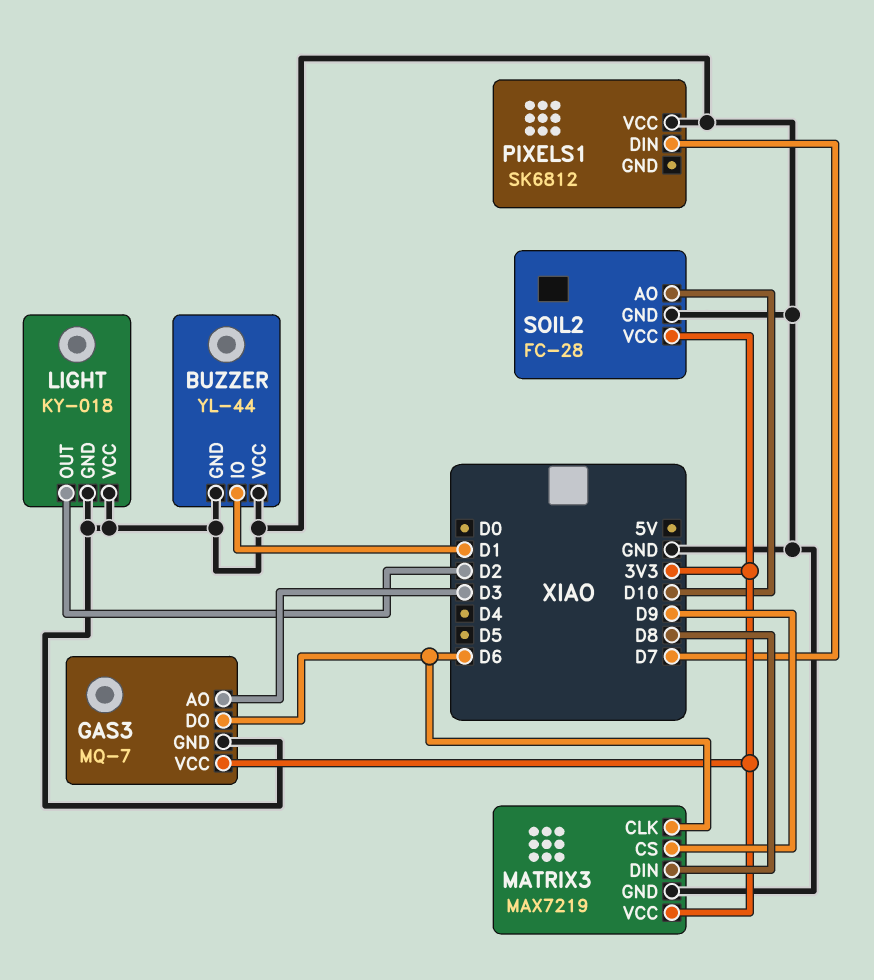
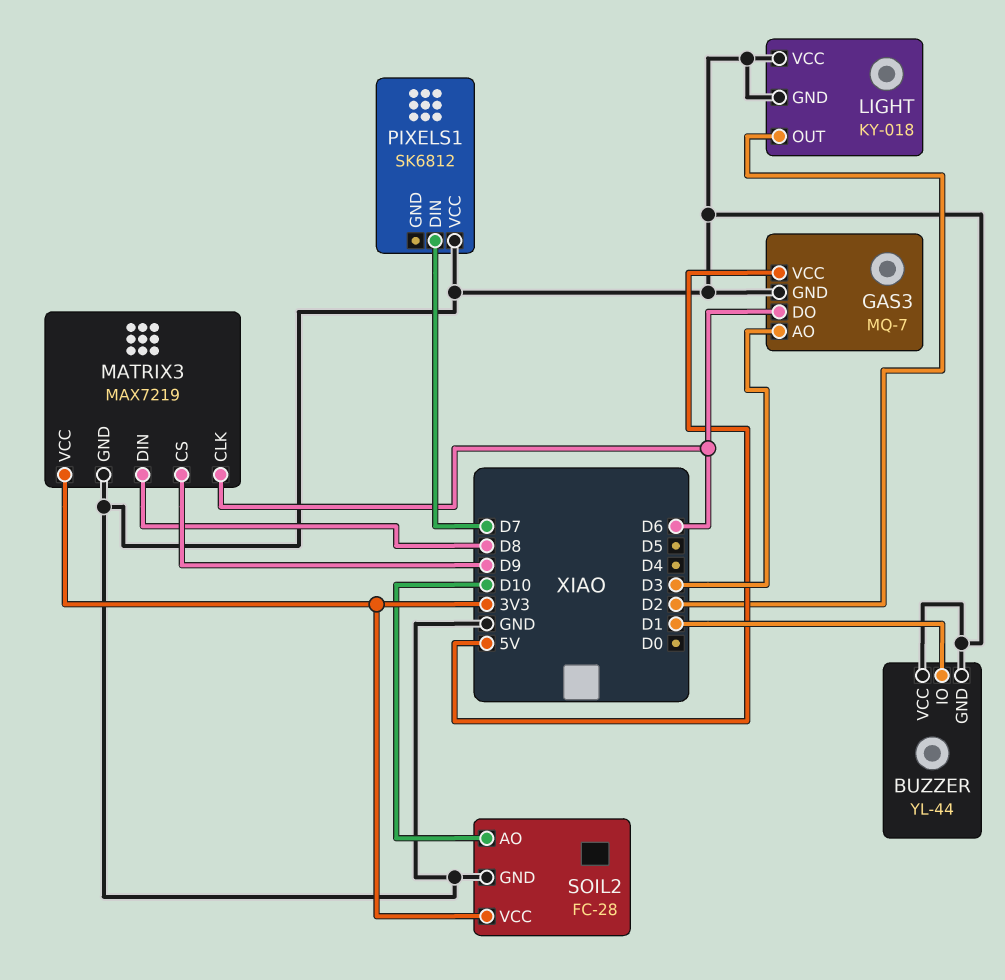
GAS3 pin VCC: 3V3 -> 5V

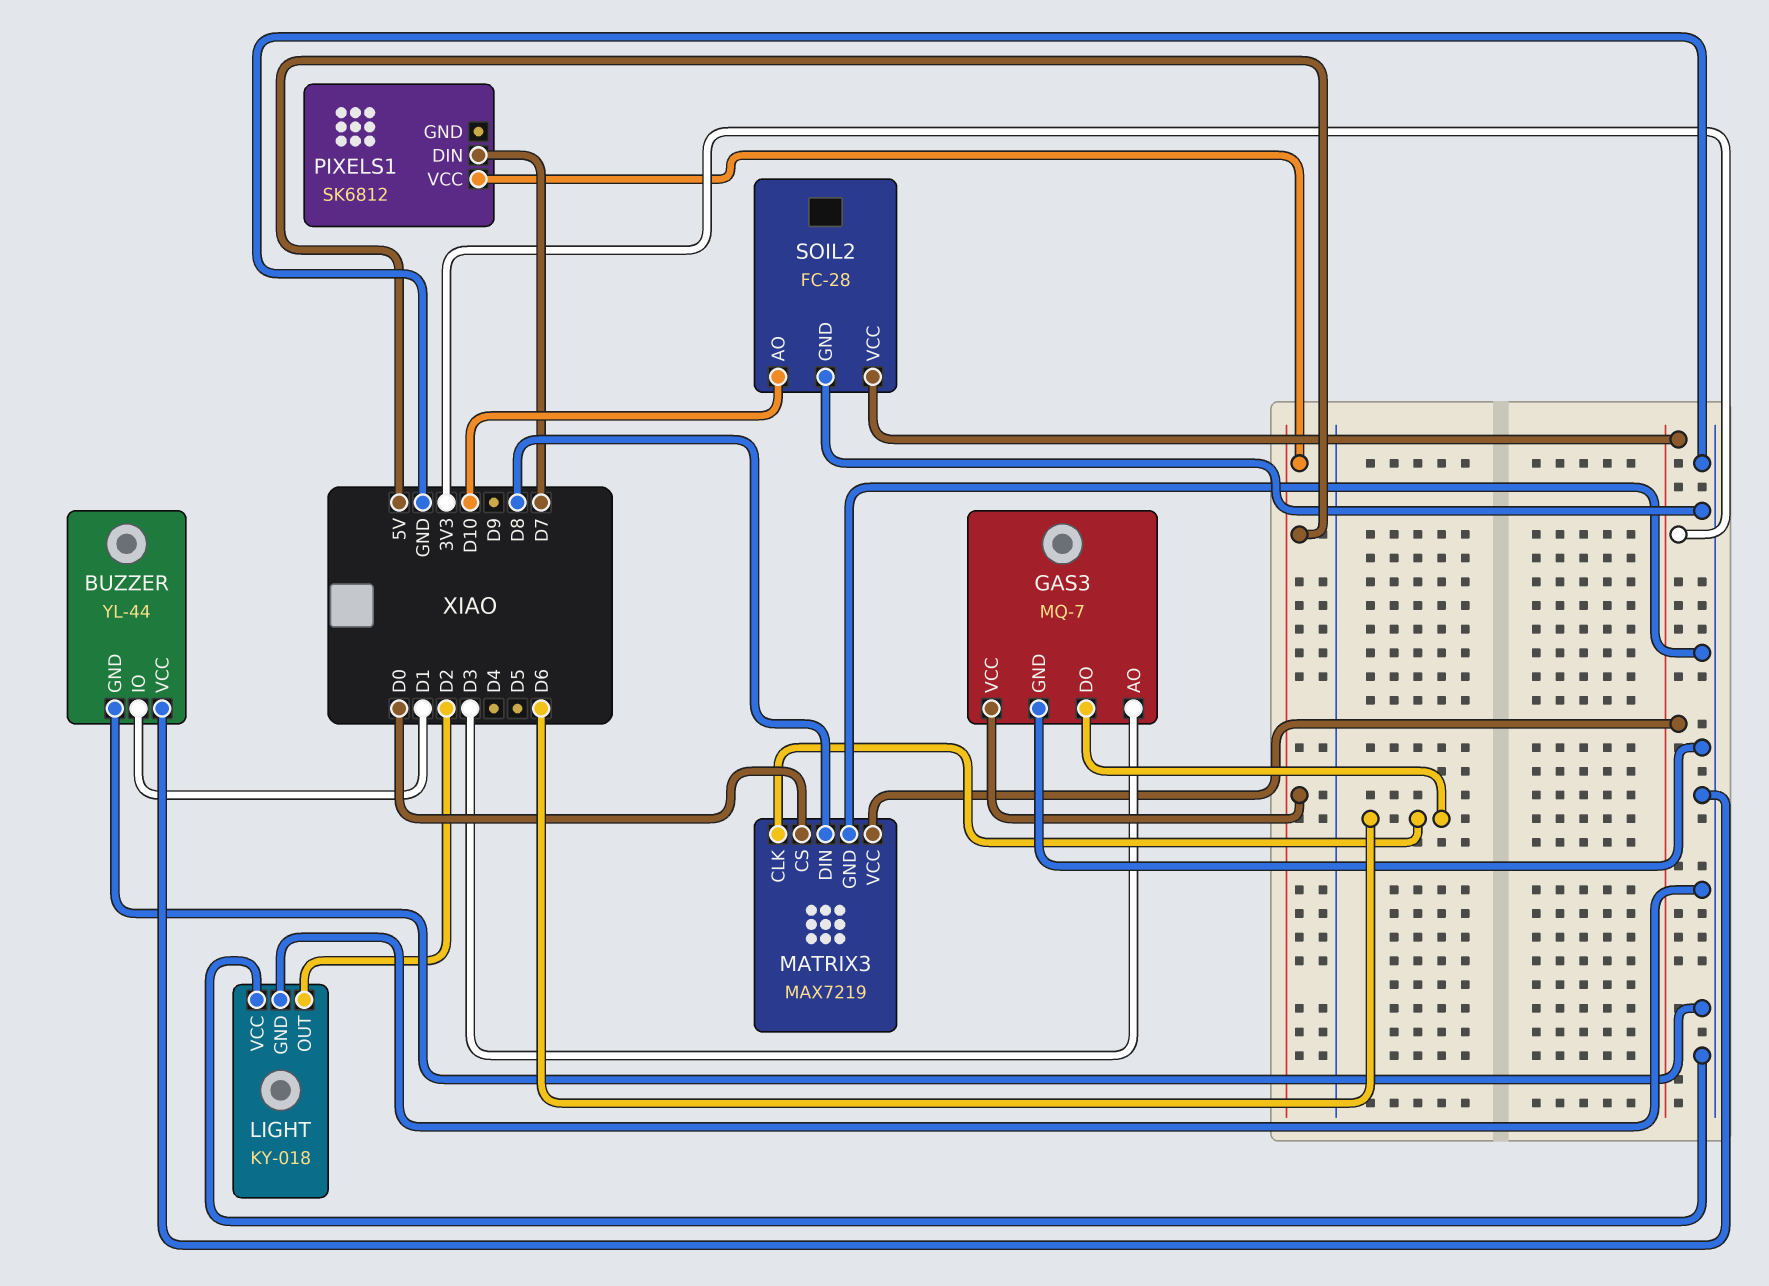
MATRIX3 pin CS: D9 -> D0
PIXELS1 pin VCC: GND -> 5V

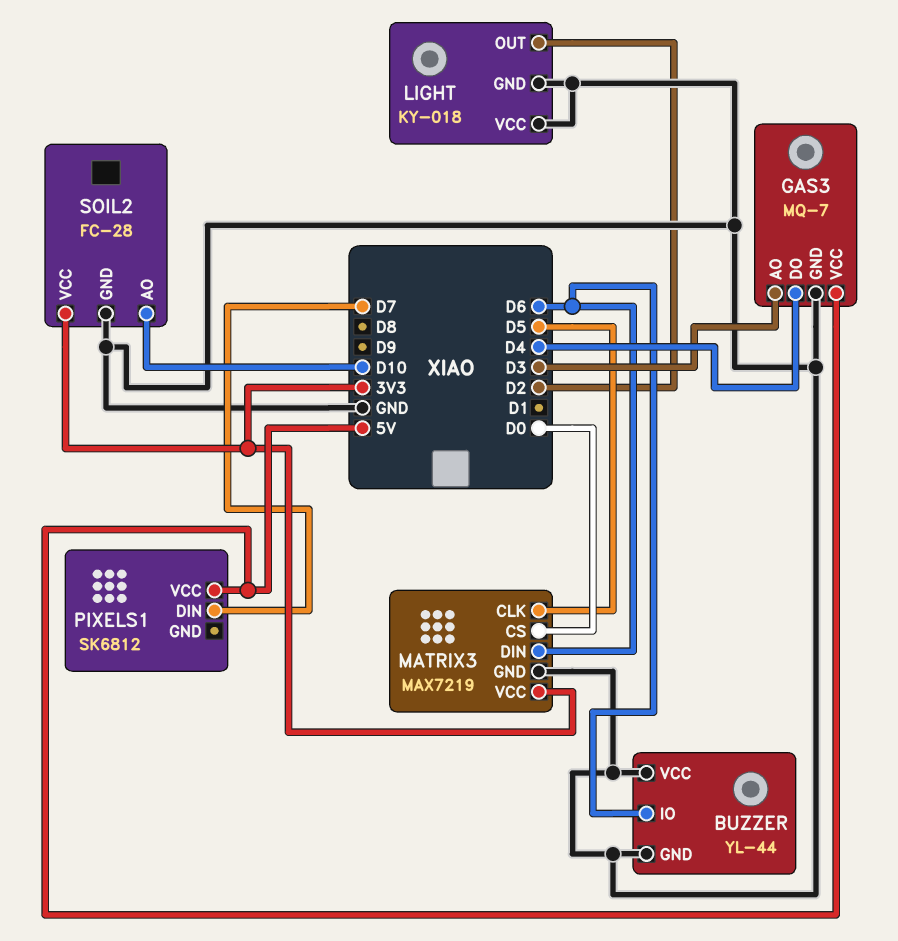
BUZZER pin IO: D1 -> D6
GAS3 pin DO: D6 -> D4
MATRIX3 pin CLK: D6 -> D5
MATRIX3 pin DIN: D8 -> D6

